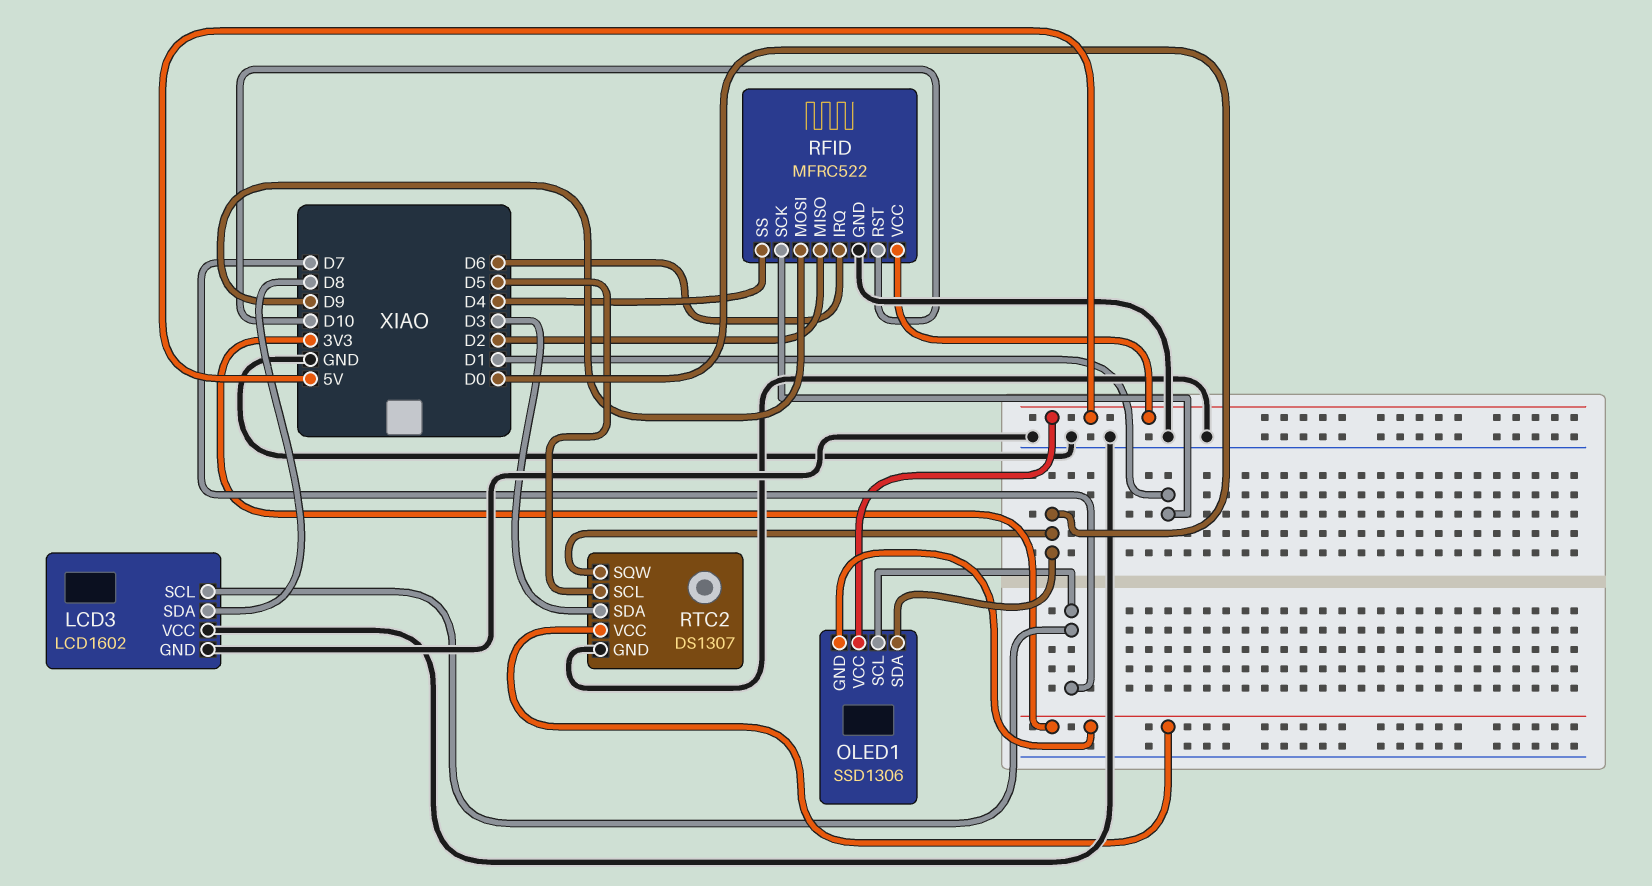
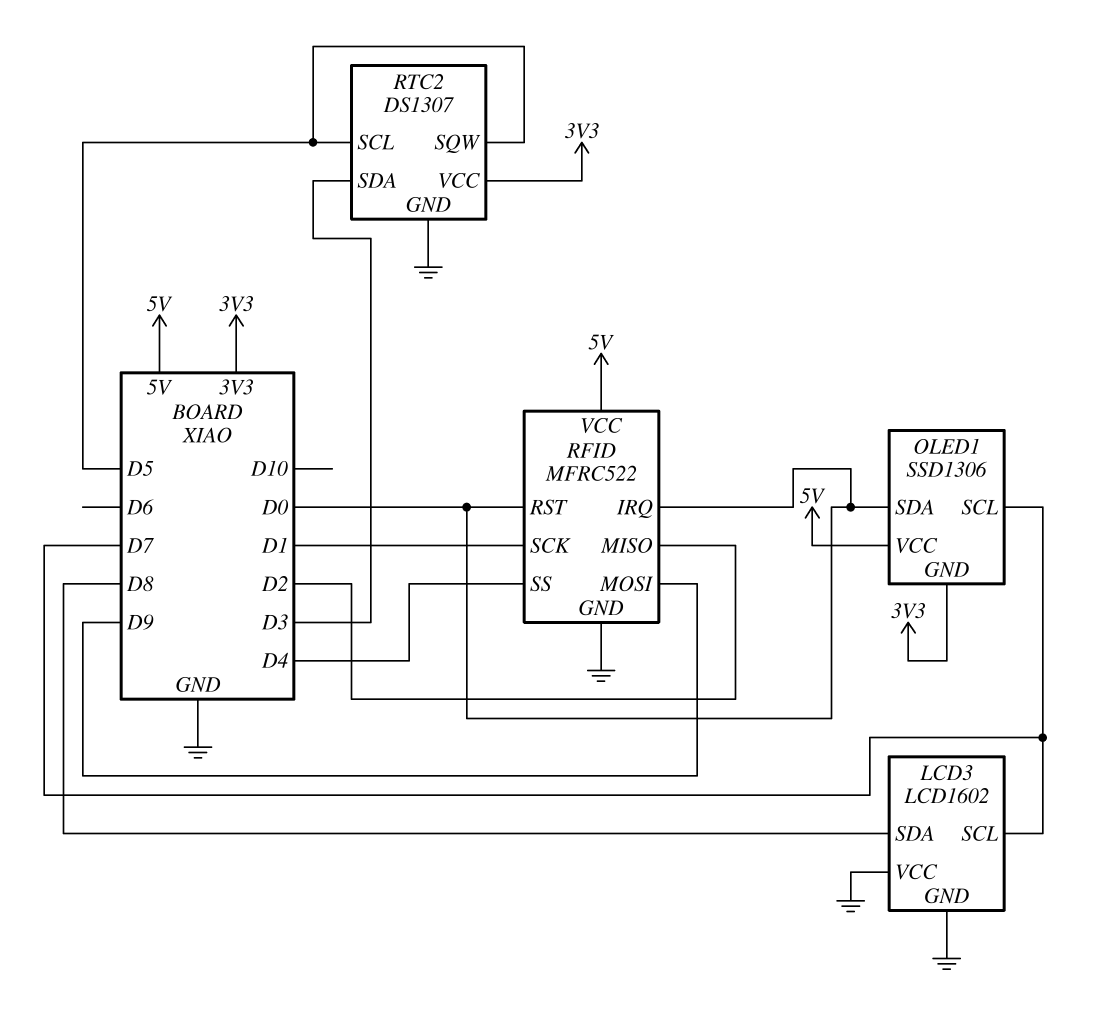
RFID pin IRQ: D6 -> D0
RFID pin RST: D10 -> D0
RTC2 pin SQW: D0 -> D5

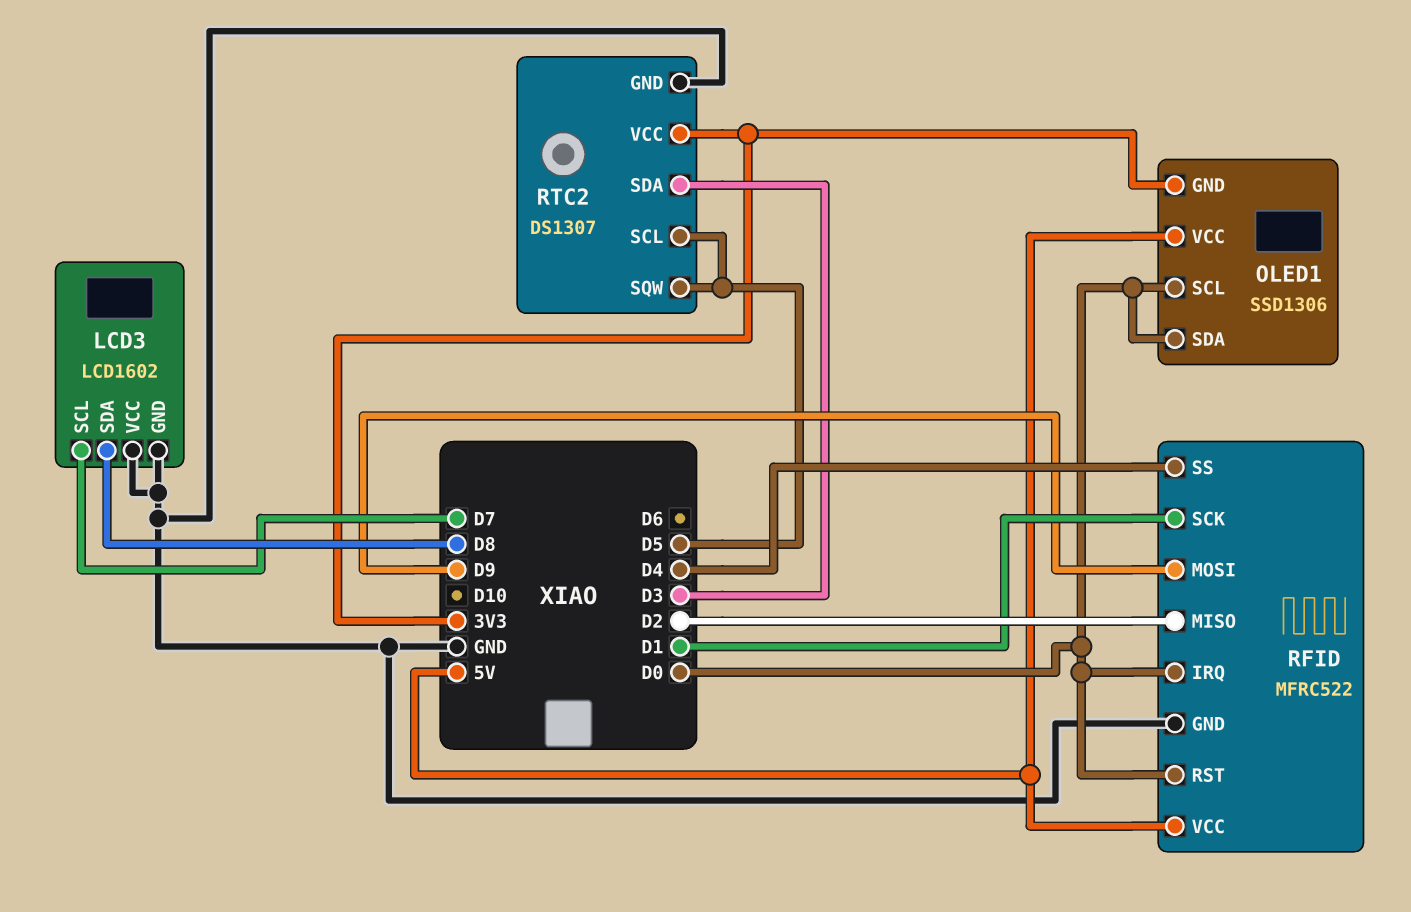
OLED1 pin SCL: D7 -> D0

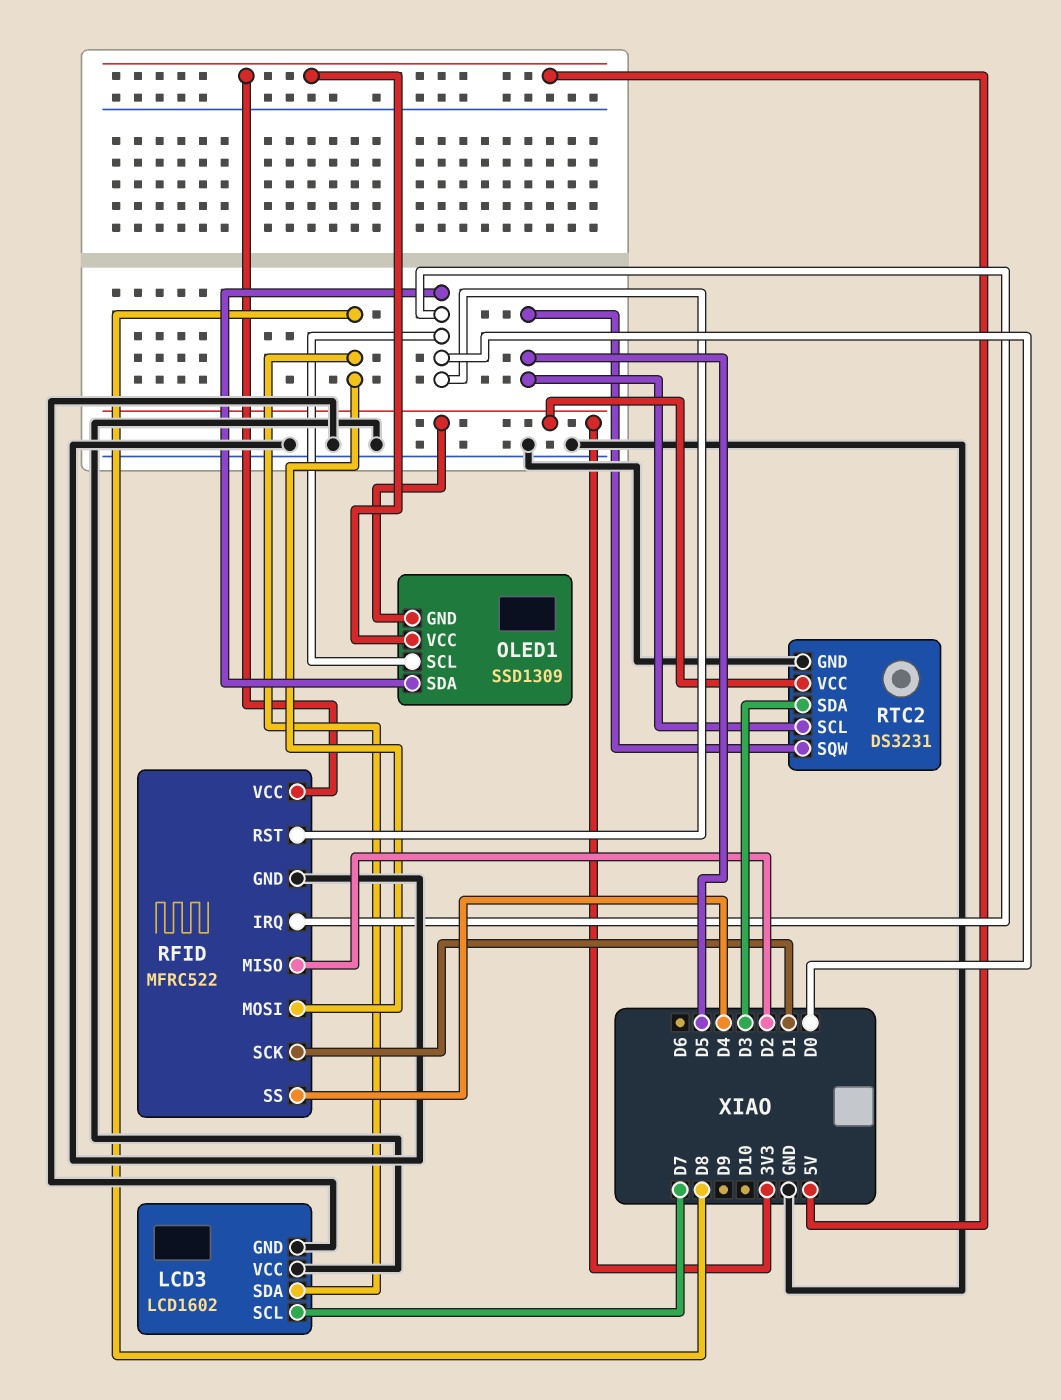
OLED1: SSD1306 -> SSD1309
RFID pin MOSI: D9 -> D8
RTC2: DS1307 -> DS3231

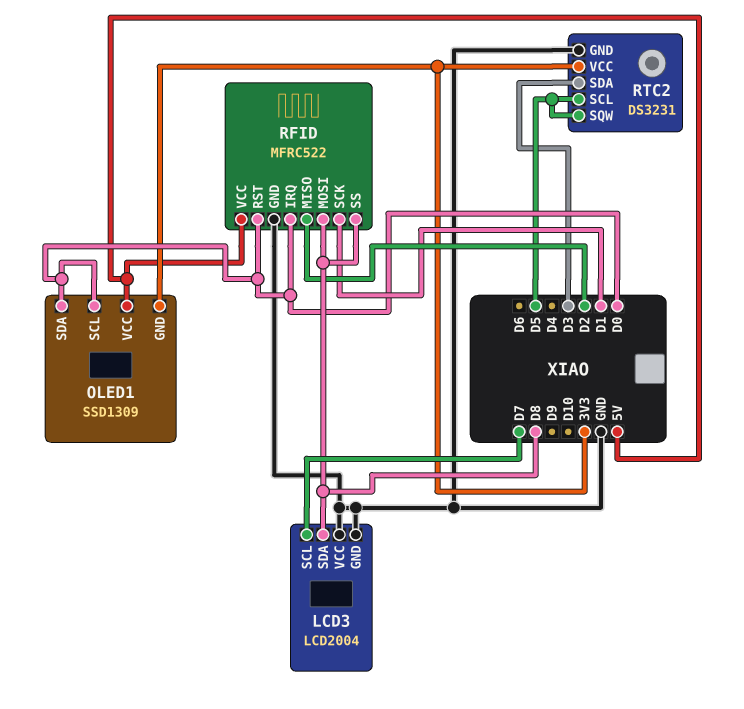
LCD3: LCD1602 -> LCD2004
RFID pin SS: D4 -> D8

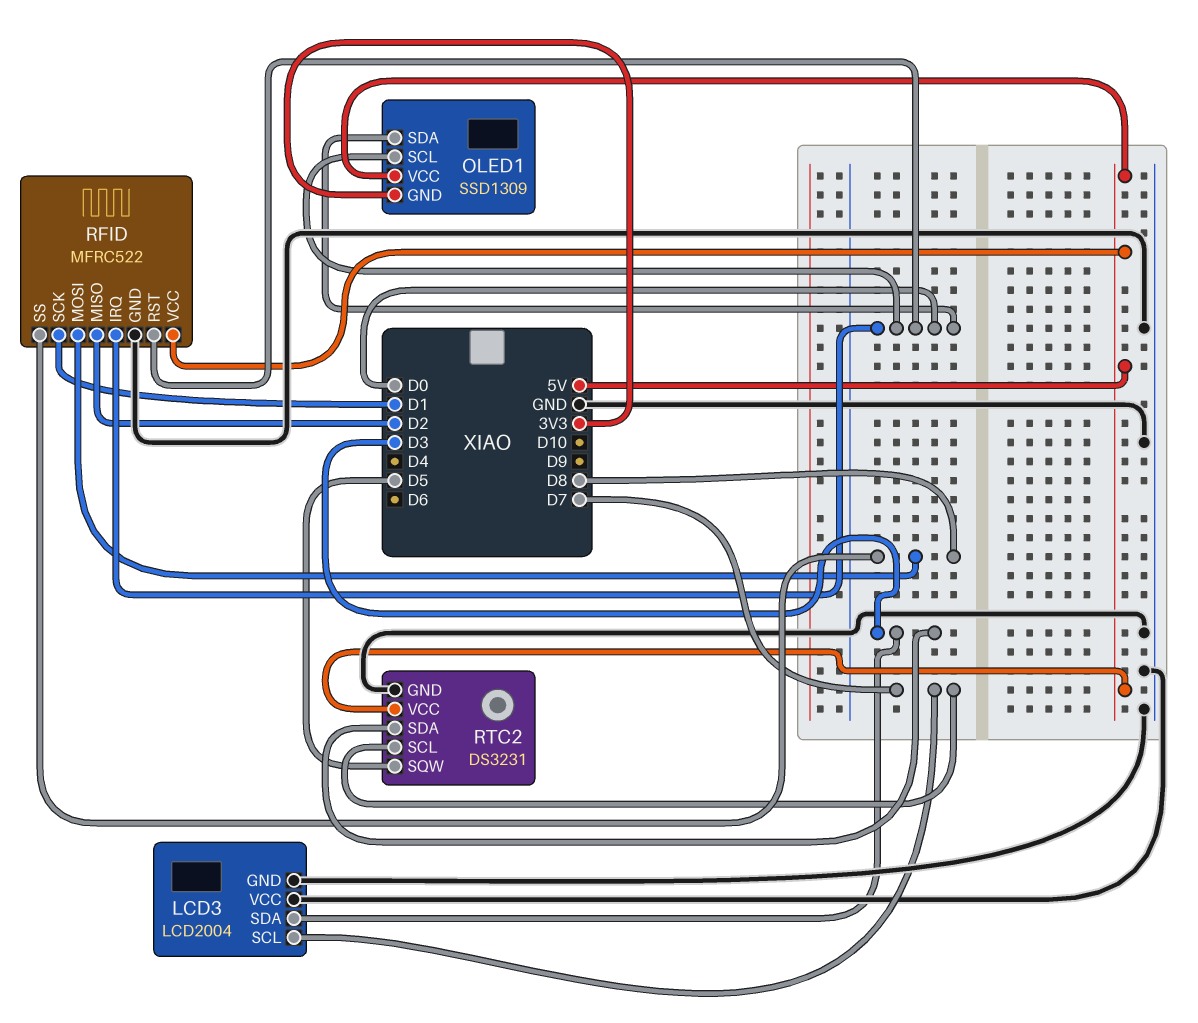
LCD3 pin SDA: D8 -> D3
RTC2 pin SCL: D5 -> D7
RTC2 pin VCC: 3V3 -> 5V

